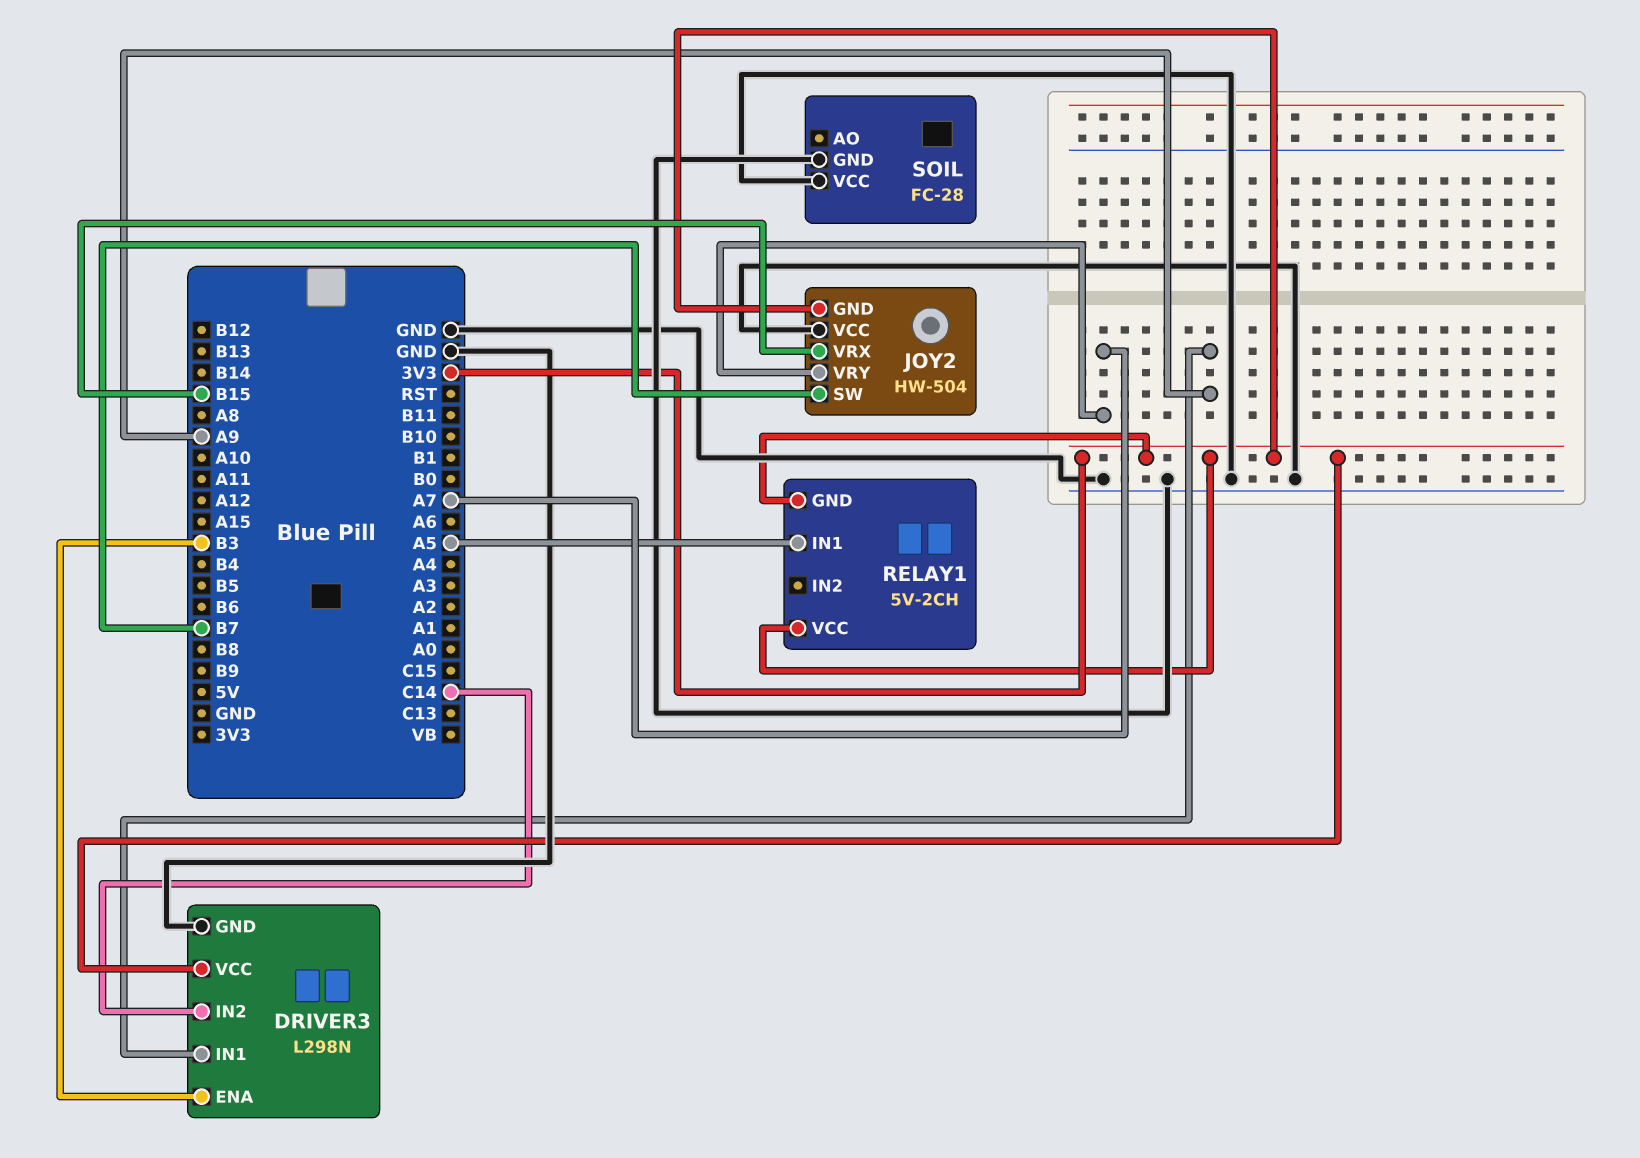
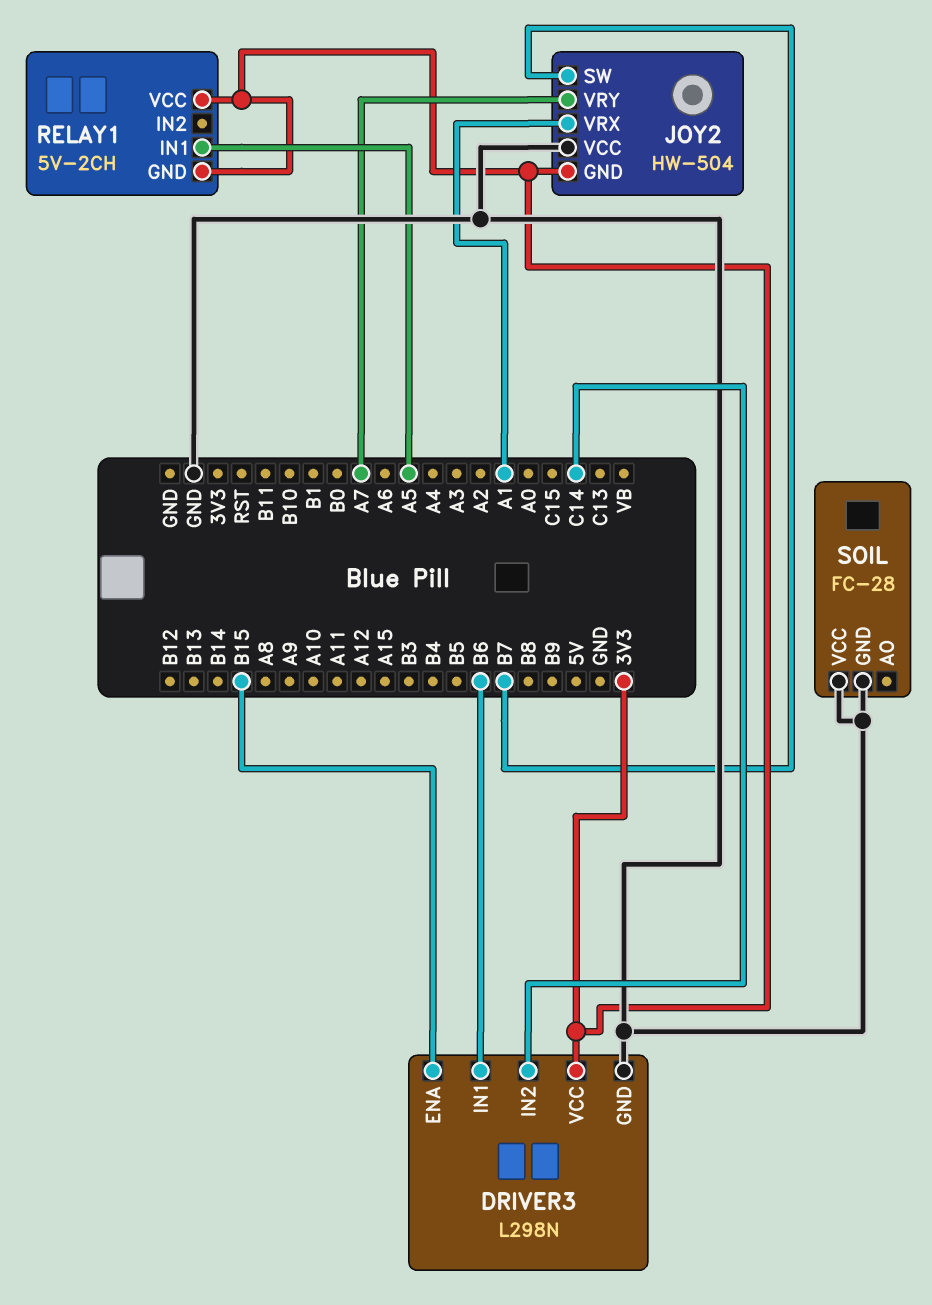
DRIVER3 pin ENA: B3 -> B15
DRIVER3 pin IN1: A9 -> B6
JOY2 pin VRX: B15 -> A1

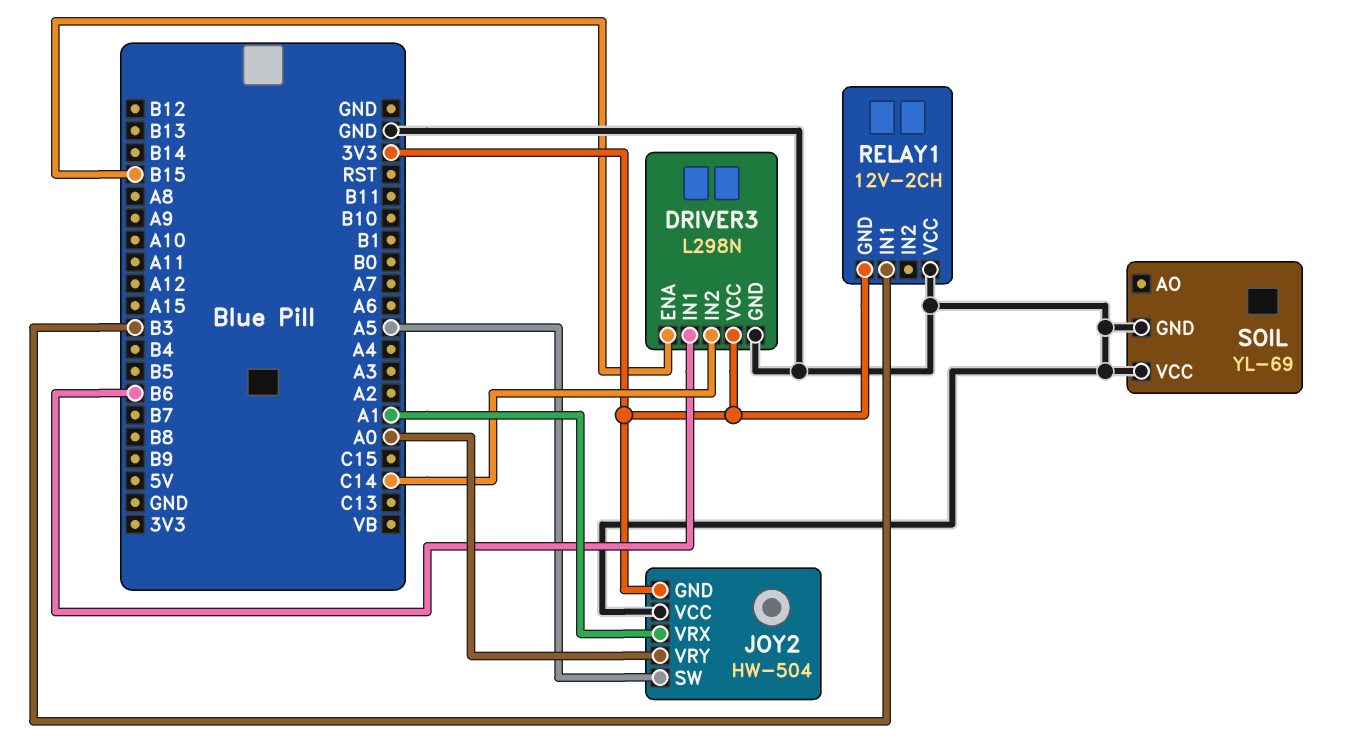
JOY2 pin SW: B7 -> A5
JOY2 pin VRY: A7 -> A0
RELAY1: 5V-2CH -> 12V-2CH
RELAY1 pin IN1: A5 -> B3
RELAY1 pin VCC: 3V3 -> GND
SOIL: FC-28 -> YL-69

